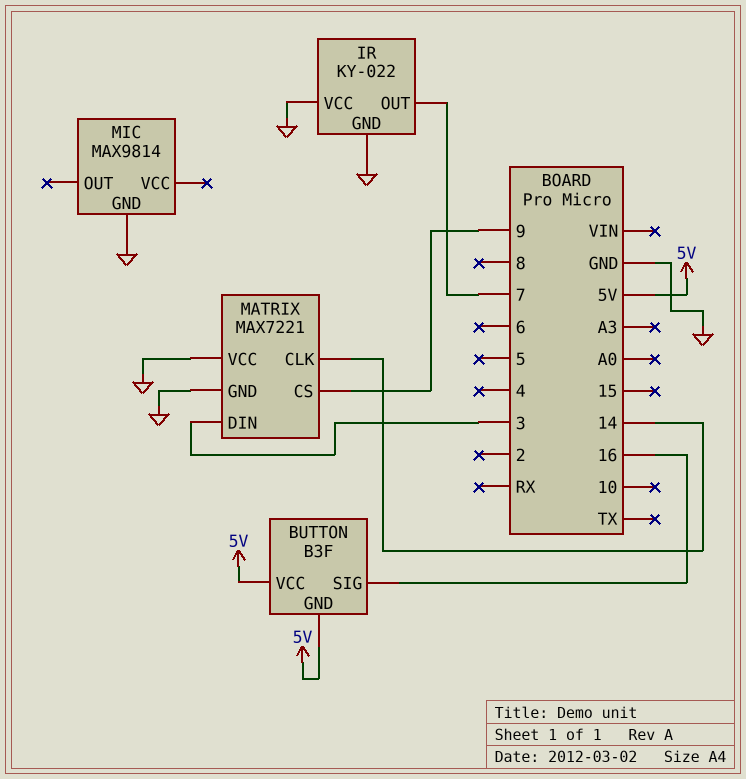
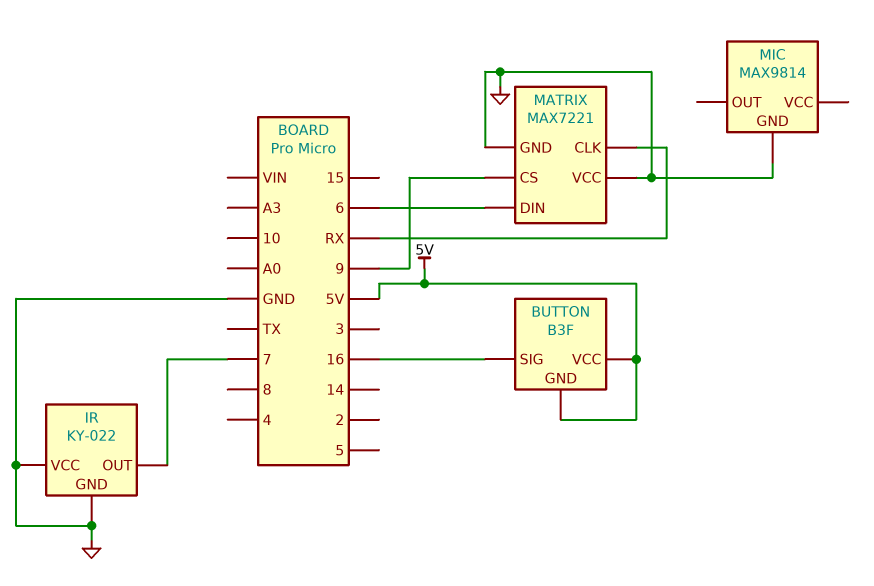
MATRIX pin CLK: 14 -> RX
MATRIX pin DIN: 3 -> 6

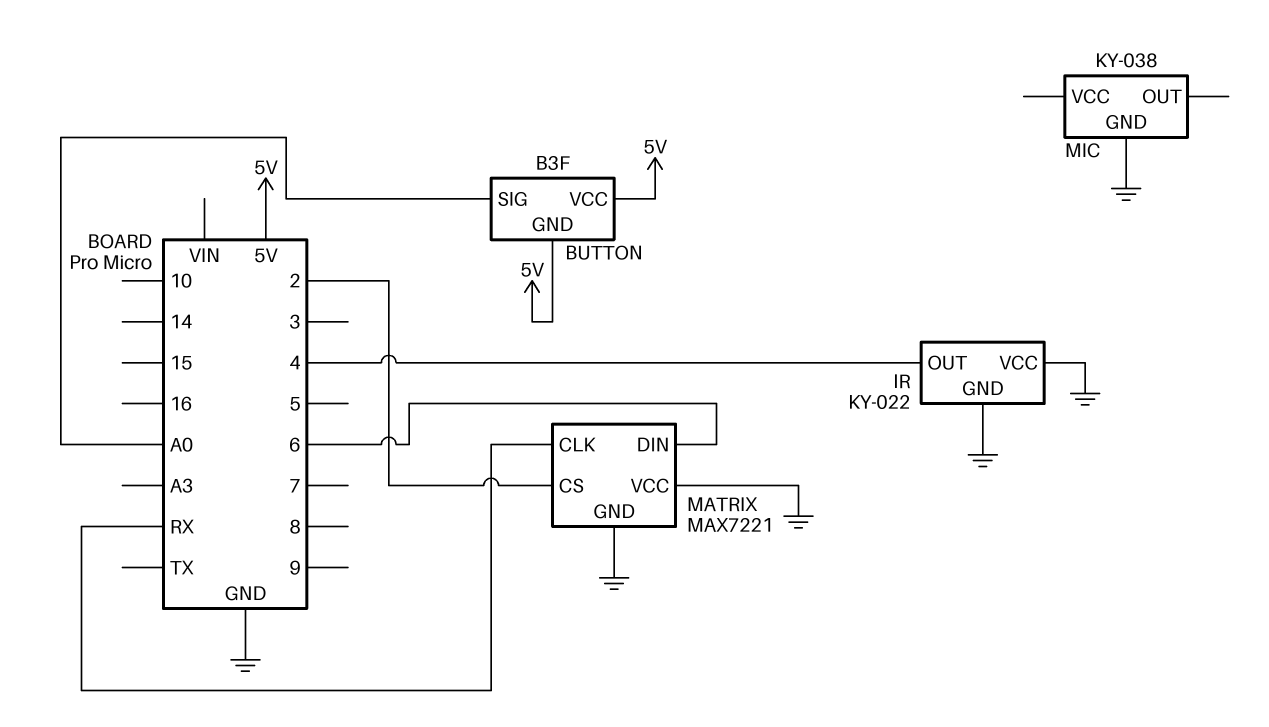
BUTTON pin SIG: 16 -> A0
IR pin OUT: 7 -> 4
MATRIX pin CS: 9 -> 2
MIC: MAX9814 -> KY-038

